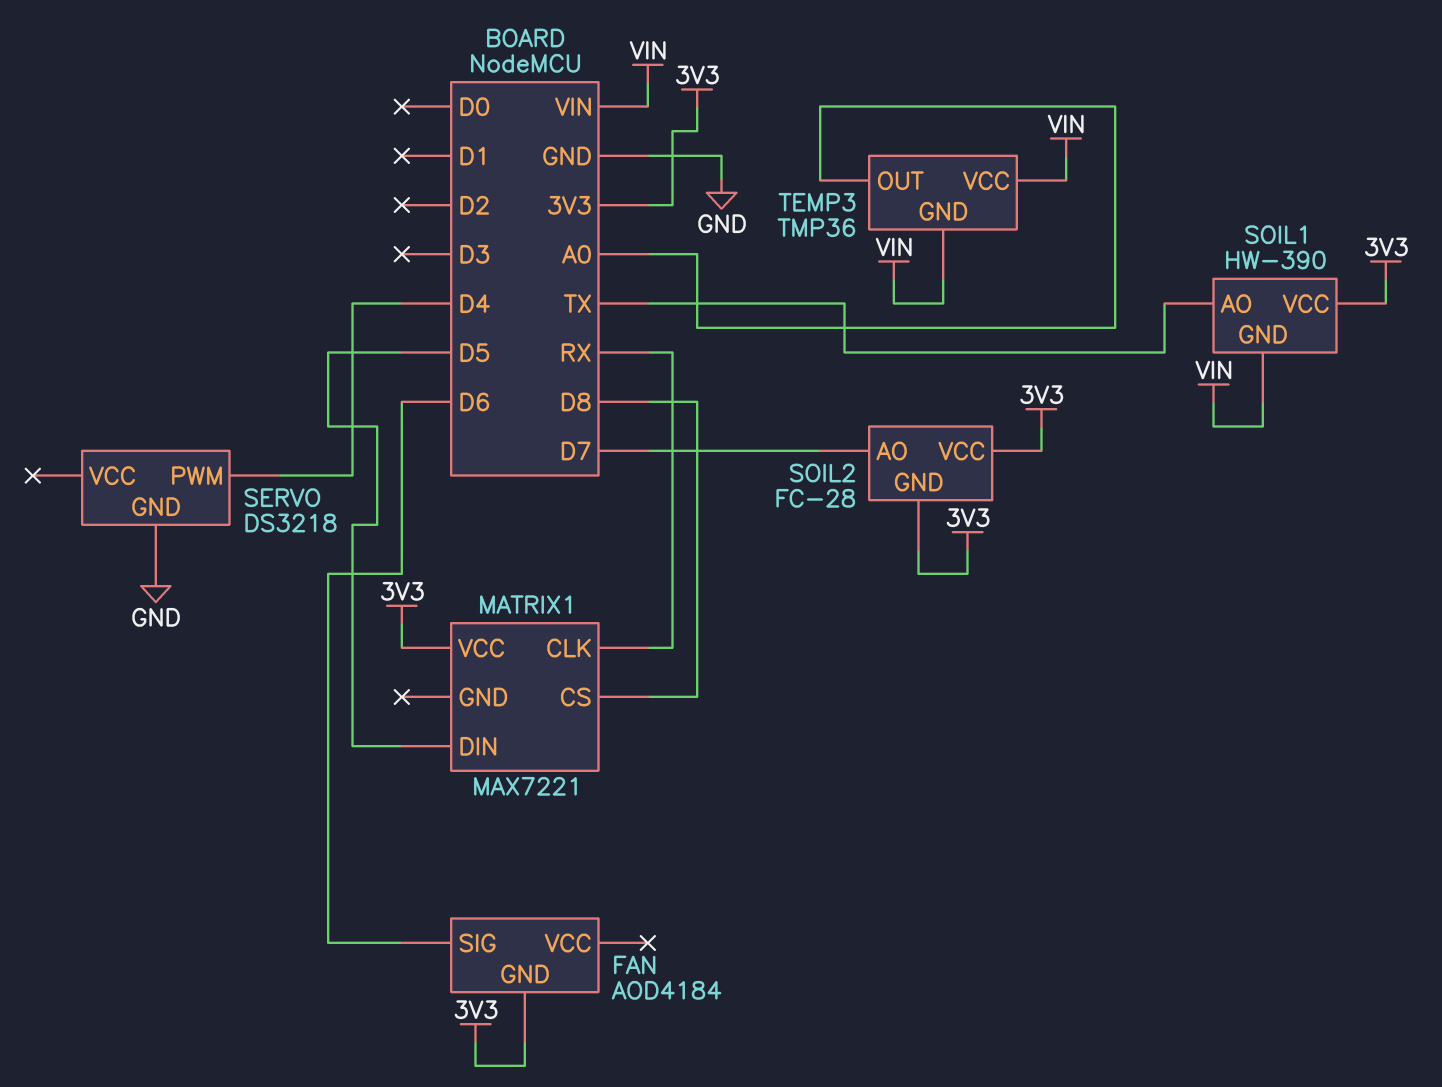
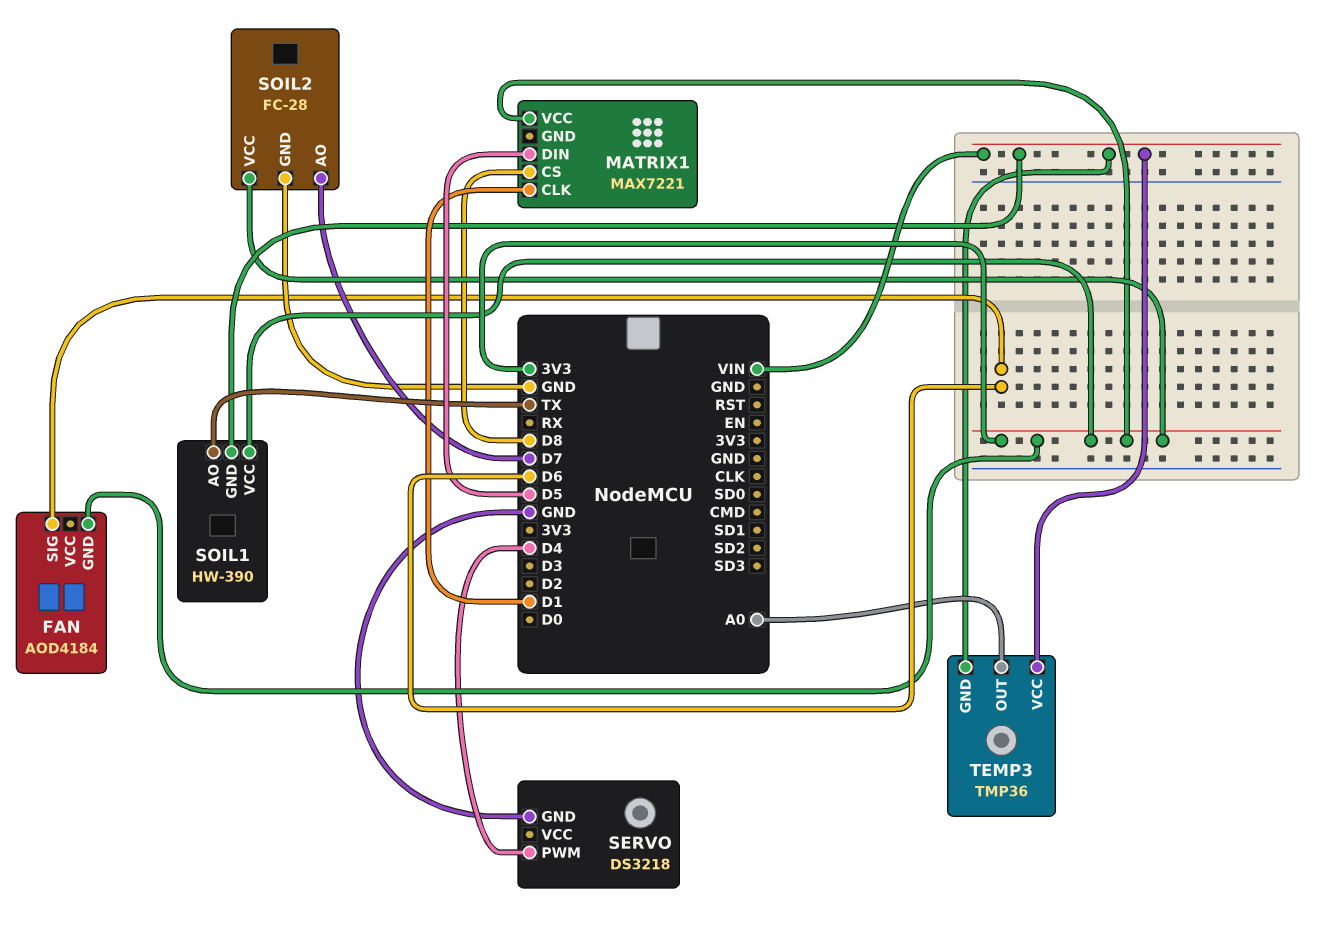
MATRIX1 pin CLK: RX -> D1
SOIL2 pin GND: 3V3 -> GND

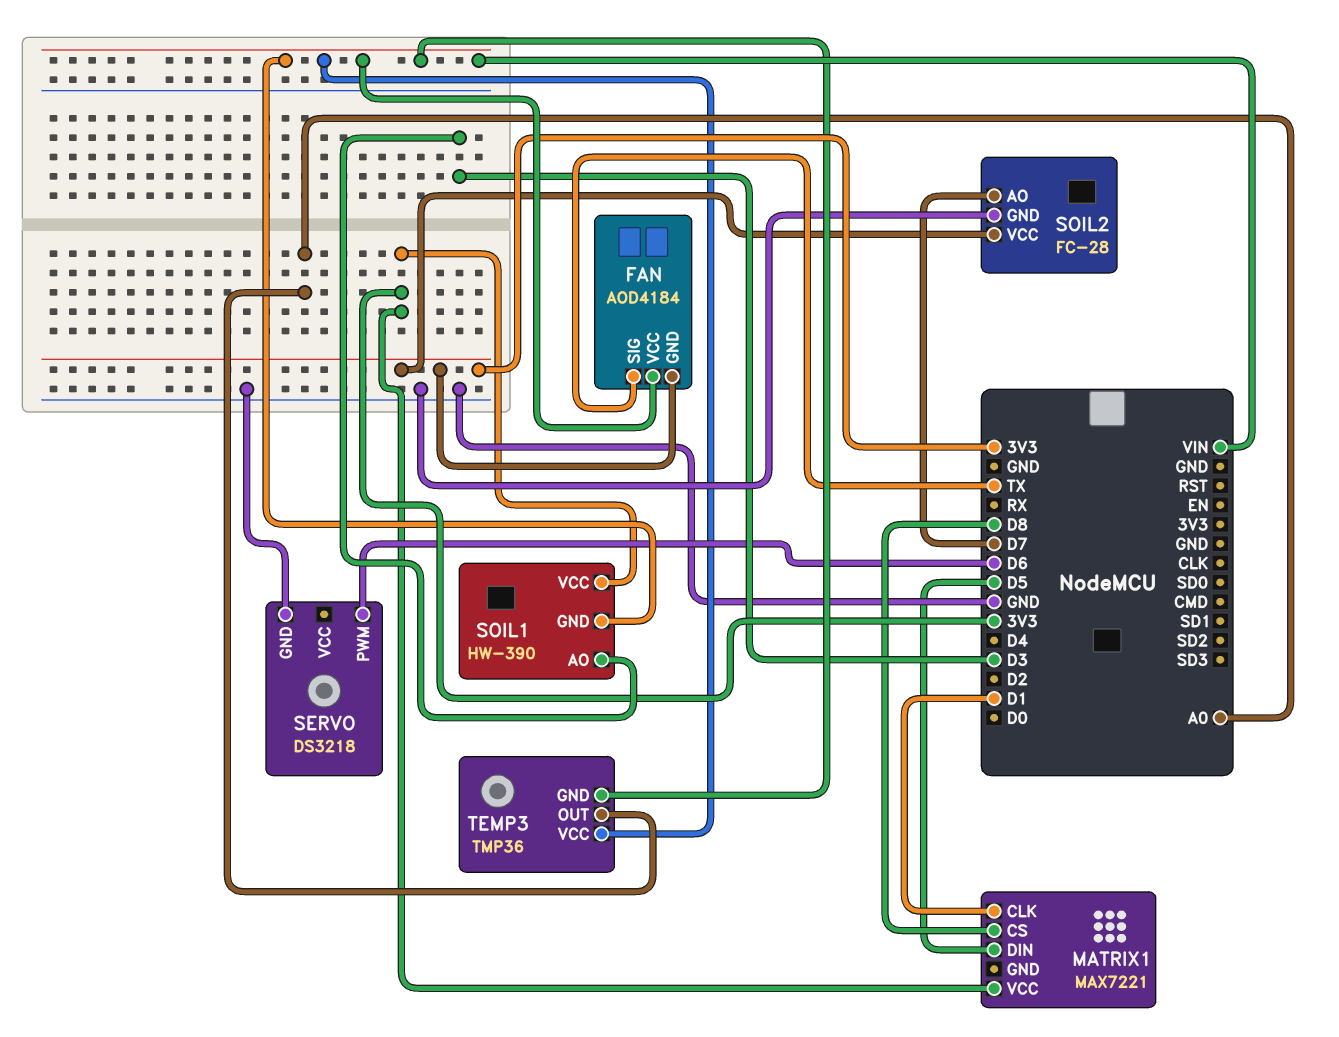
FAN pin SIG: D6 -> TX
FAN pin VCC: none -> VIN
SERVO pin PWM: D4 -> D6
SOIL1 pin AO: TX -> D3

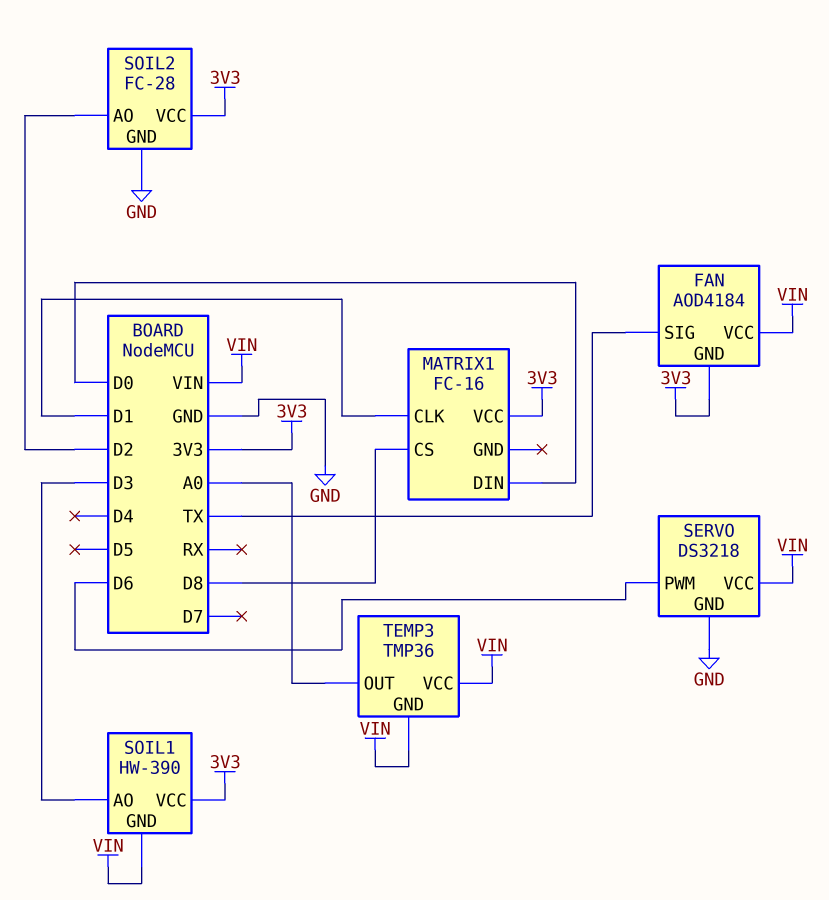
MATRIX1: MAX7221 -> FC-16
MATRIX1 pin DIN: D5 -> D0
SERVO pin VCC: none -> VIN
SOIL2 pin AO: D7 -> D2

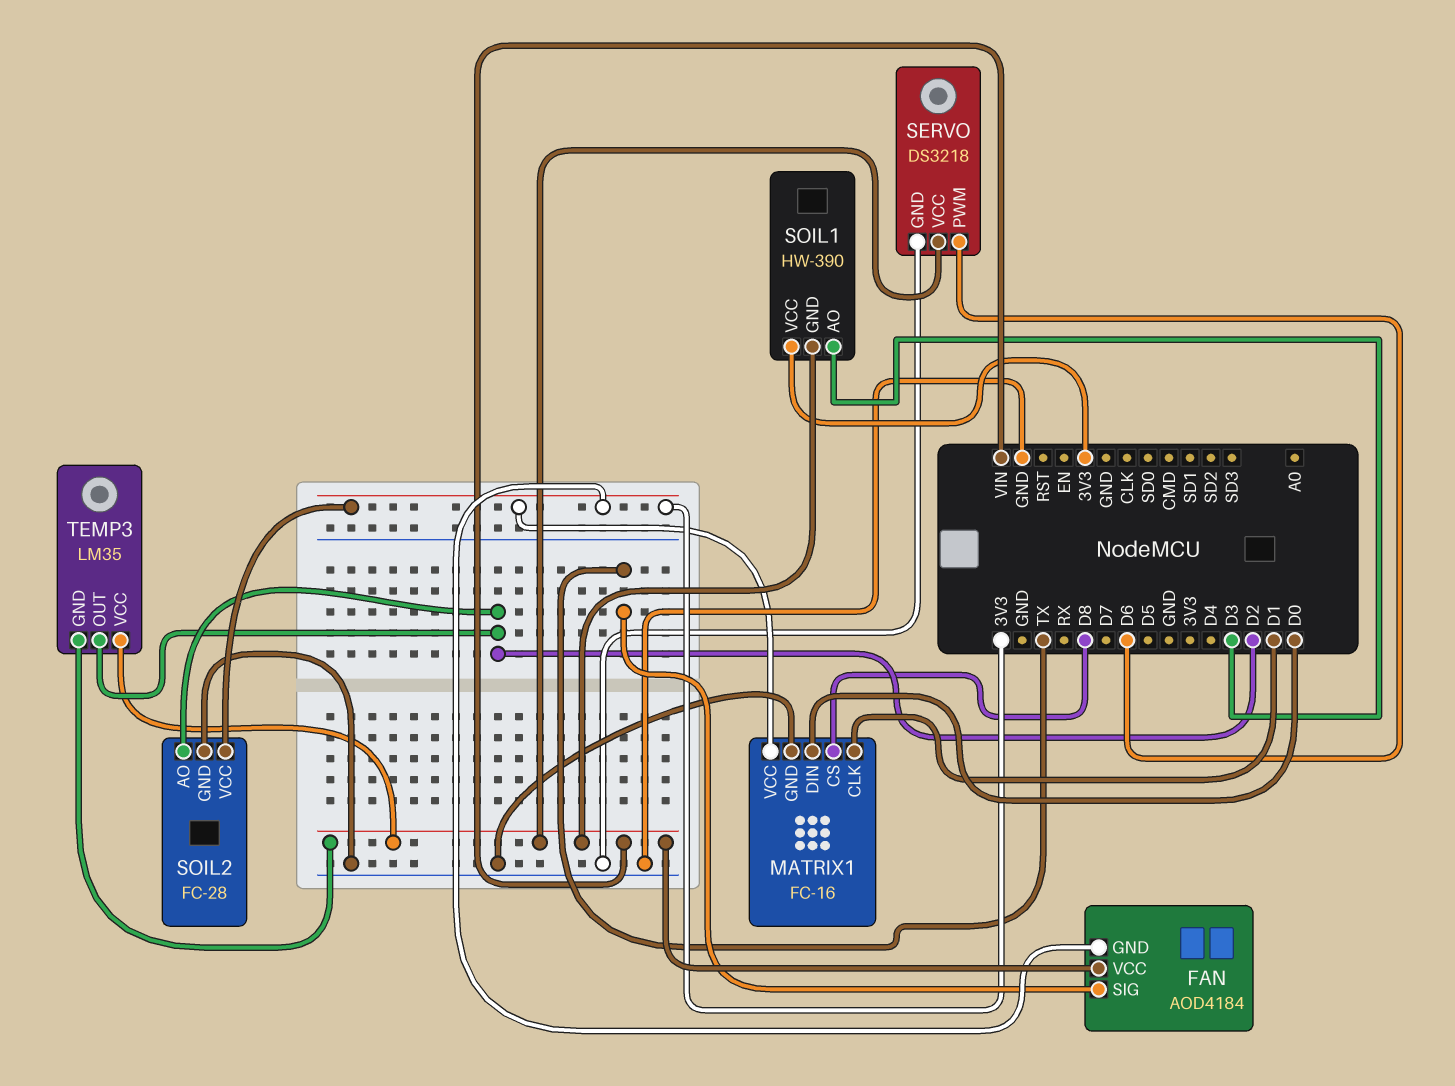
MATRIX1 pin GND: none -> GND
TEMP3: TMP36 -> LM35
TEMP3 pin OUT: A0 -> D2

